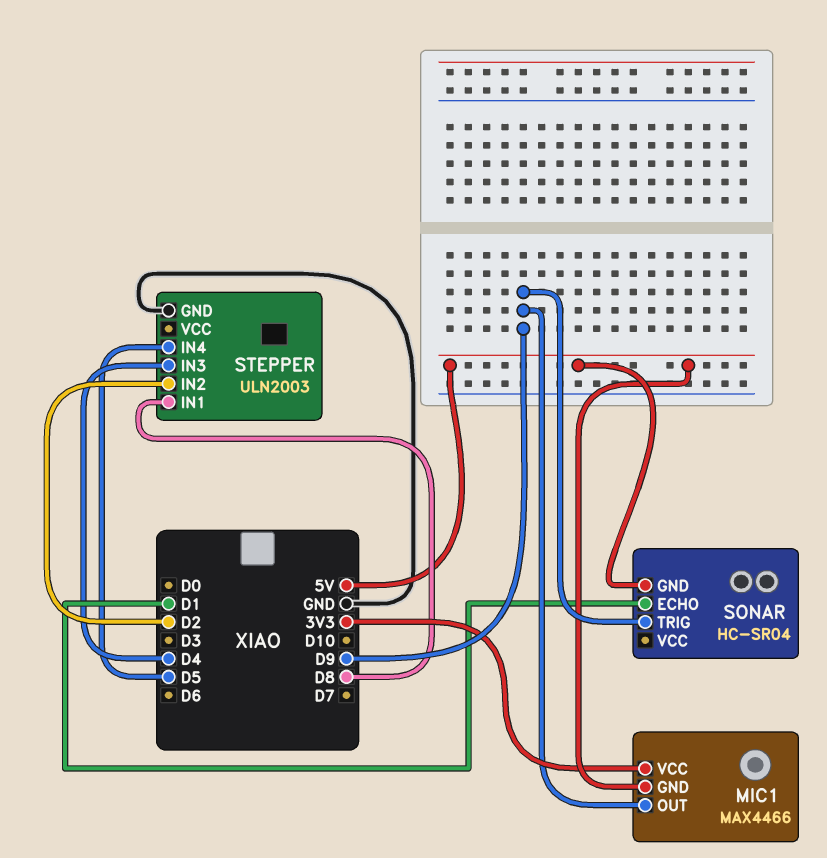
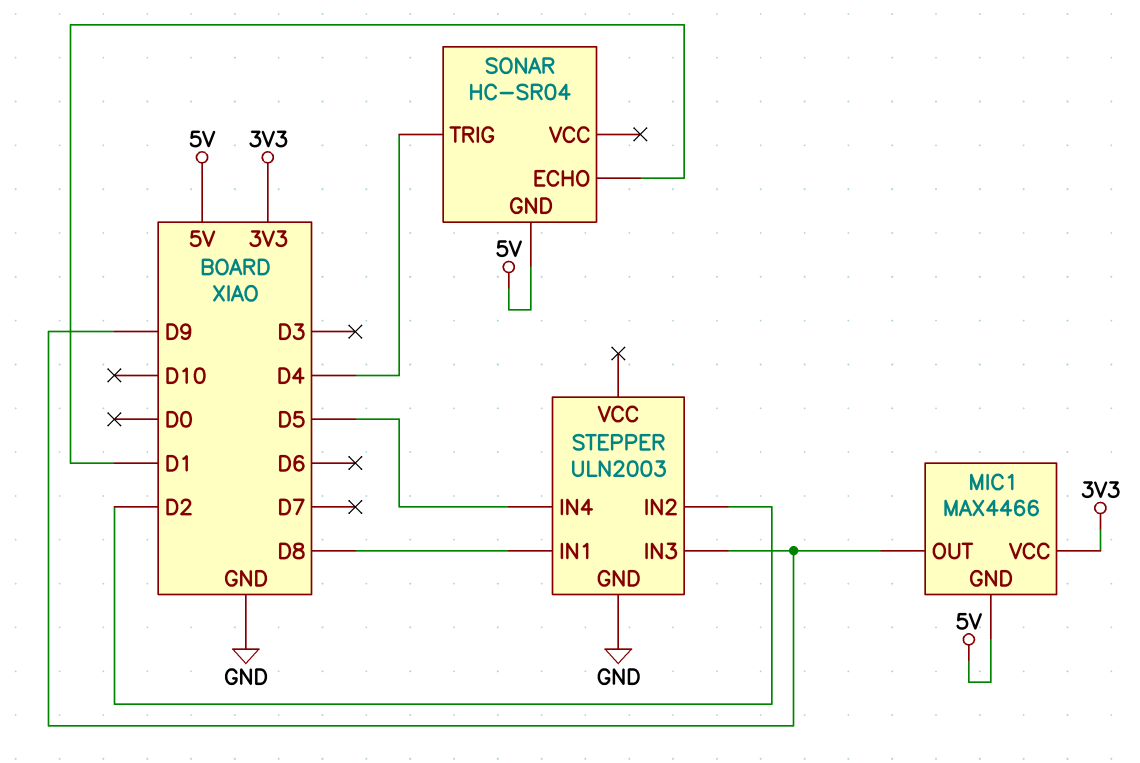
SONAR pin TRIG: D9 -> D4
STEPPER pin IN3: D4 -> D9

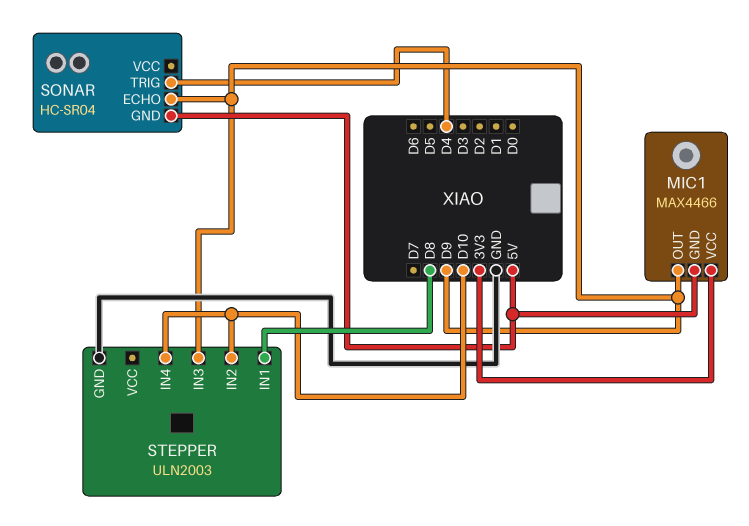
SONAR pin ECHO: D1 -> D9
STEPPER pin IN2: D2 -> D10
STEPPER pin IN4: D5 -> D10

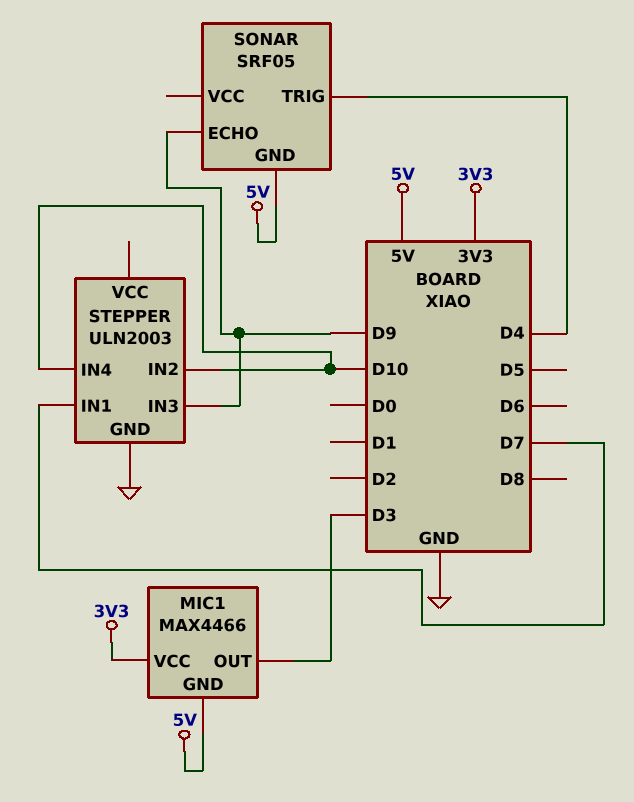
MIC1 pin OUT: D9 -> D3
SONAR: HC-SR04 -> SRF05
STEPPER pin IN1: D8 -> D7

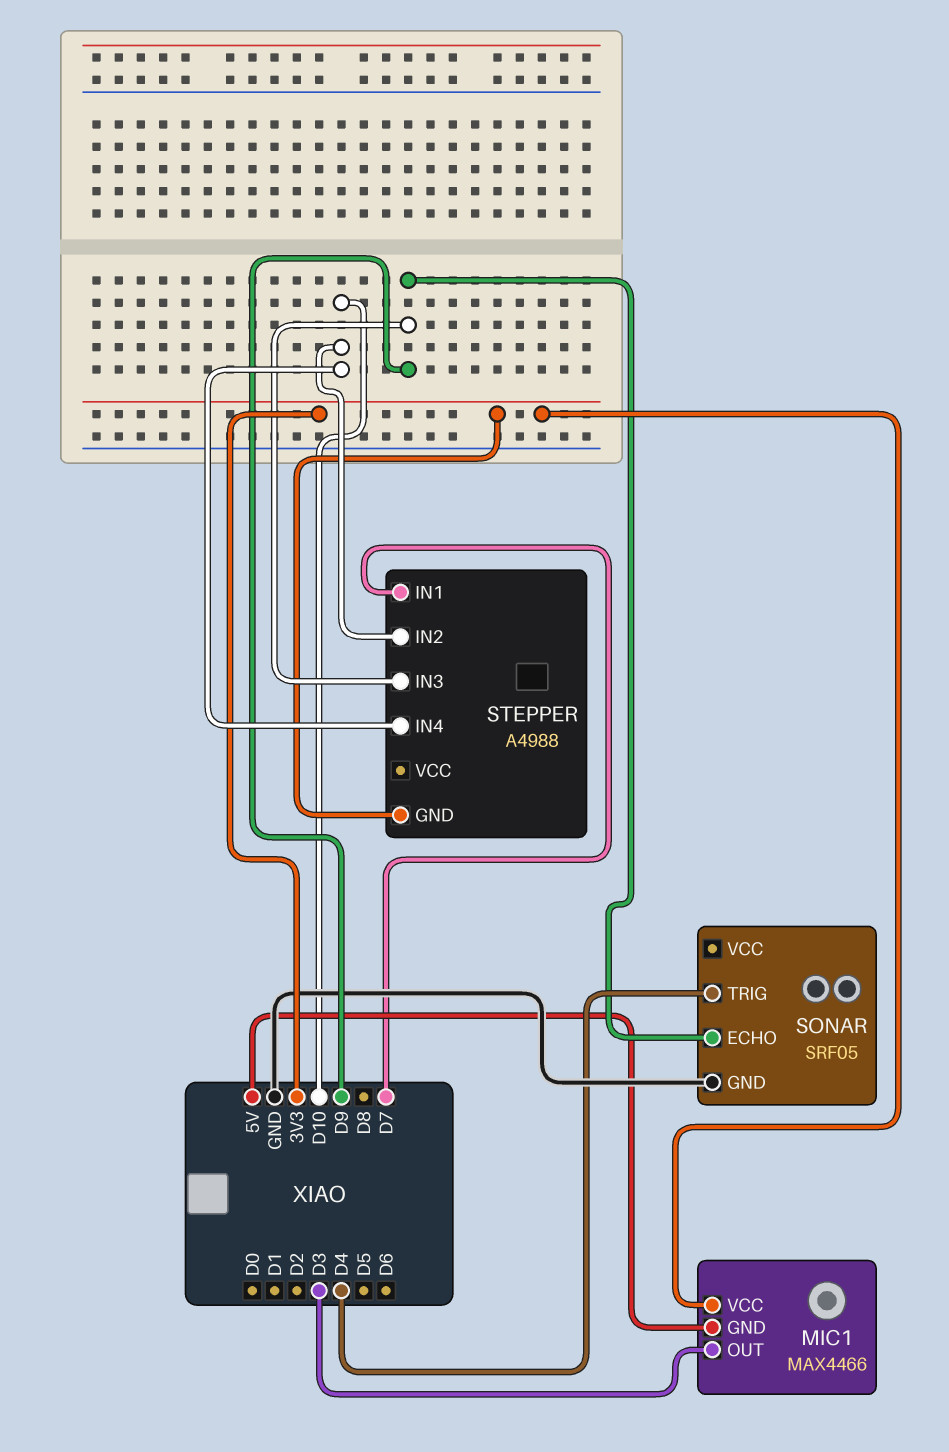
SONAR pin GND: 5V -> GND
STEPPER: ULN2003 -> A4988
STEPPER pin GND: GND -> 3V3

